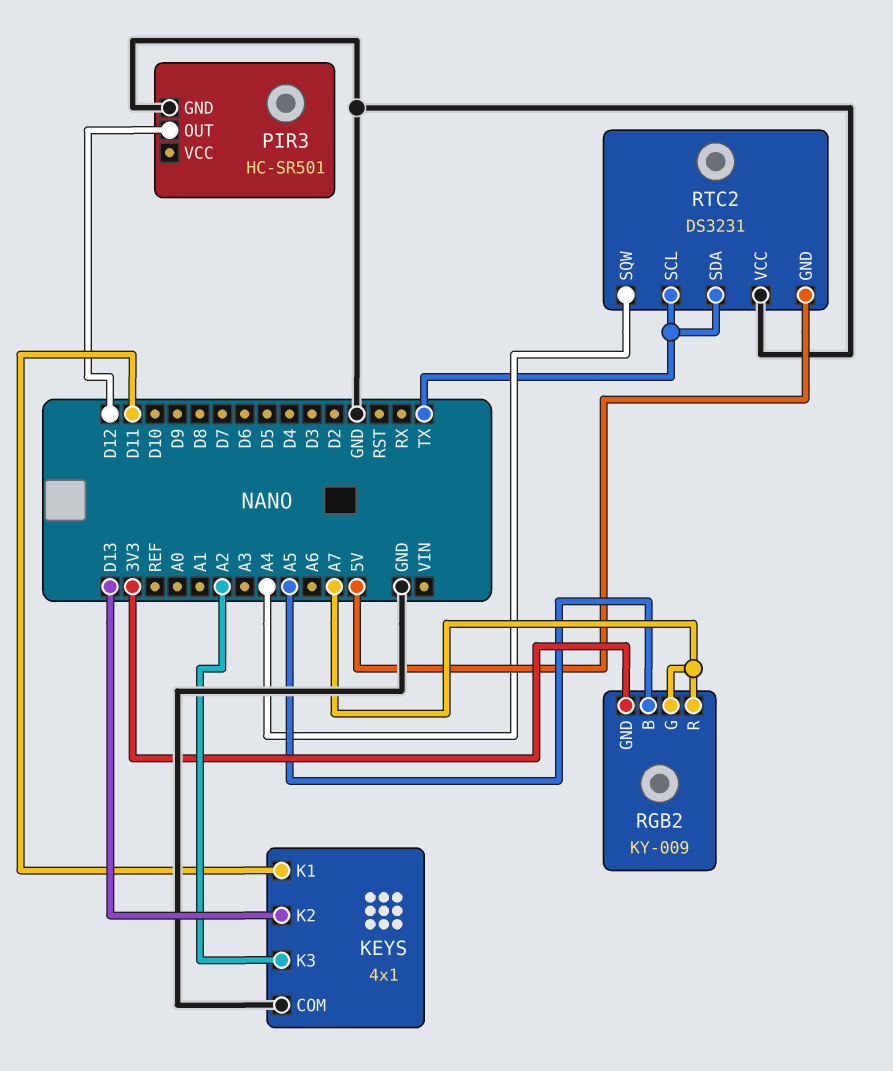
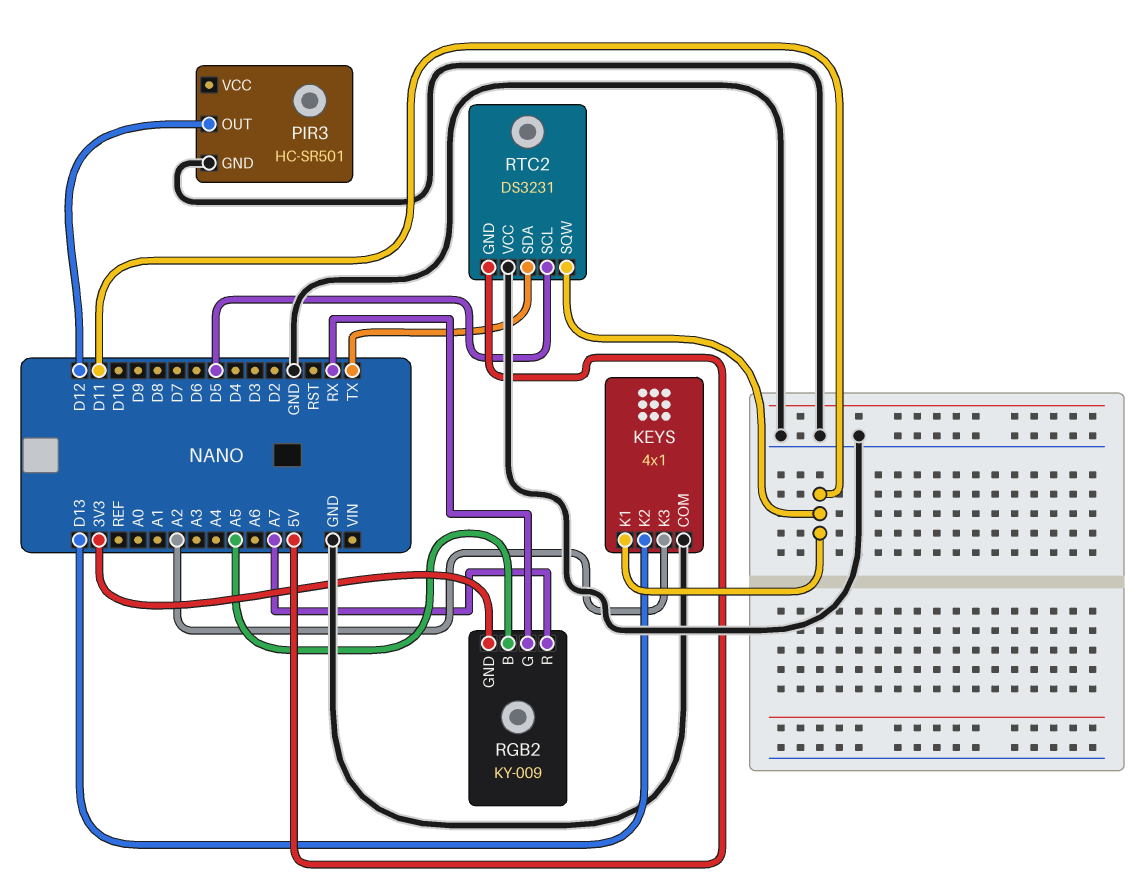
RGB2 pin G: A7 -> RX
RTC2 pin SCL: TX -> D5
RTC2 pin SQW: A4 -> D11

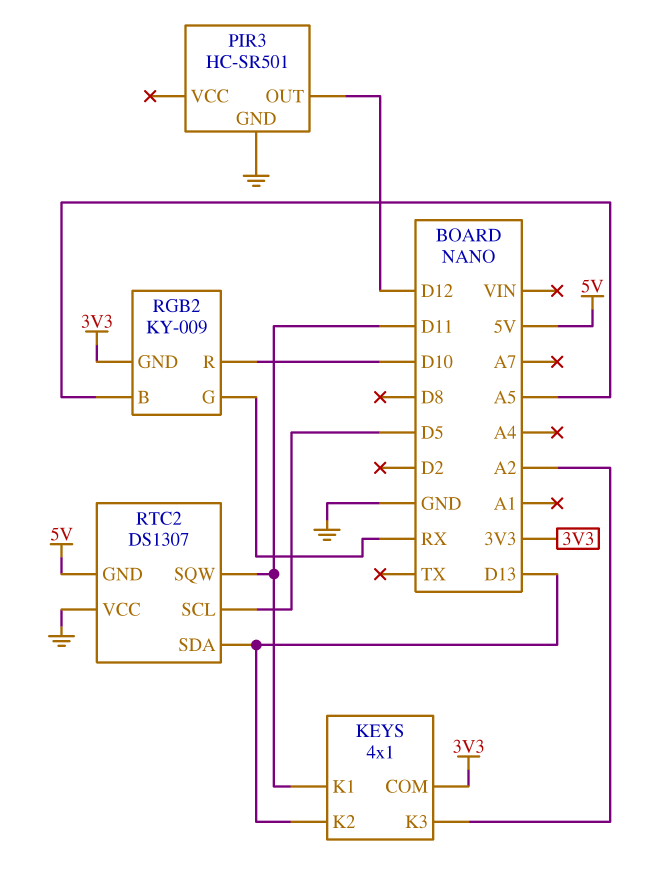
KEYS pin COM: GND -> 3V3
RGB2 pin R: A7 -> D10
RTC2: DS3231 -> DS1307
RTC2 pin SDA: TX -> D13

